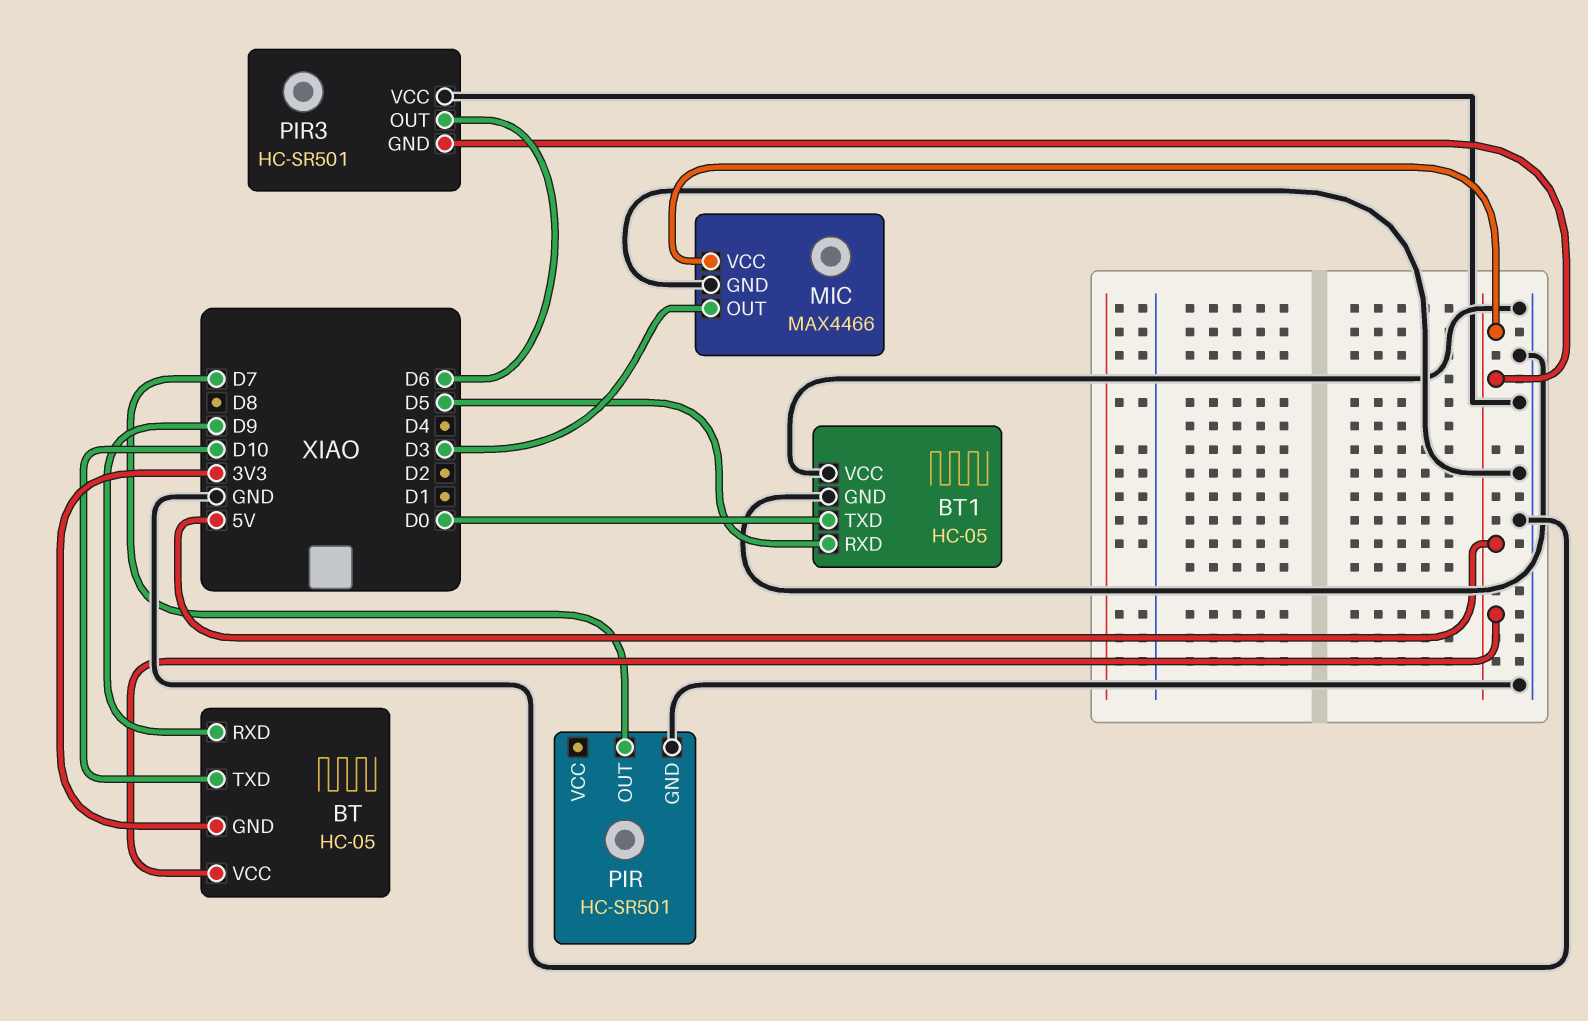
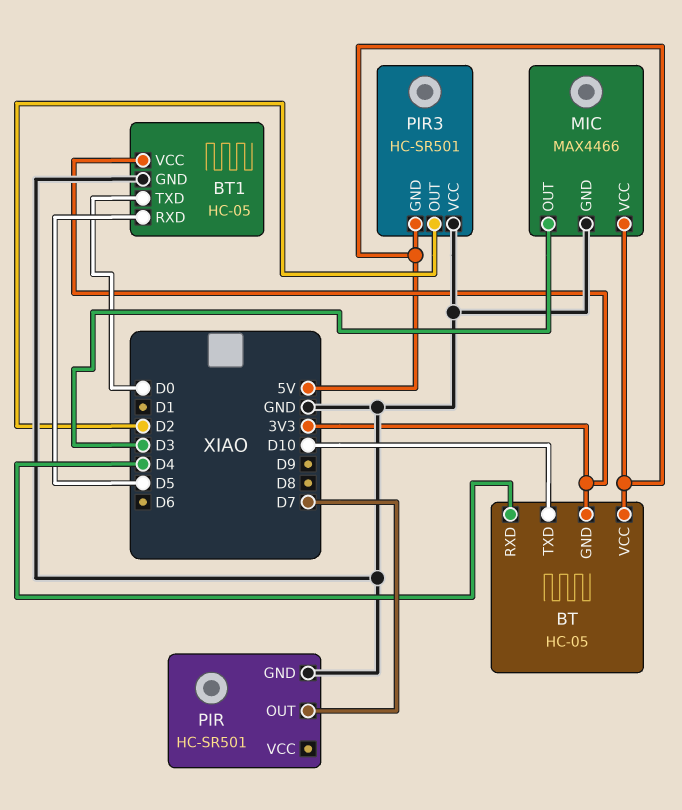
BT pin RXD: D9 -> D4
BT1 pin VCC: GND -> 3V3
PIR3 pin OUT: D6 -> D2

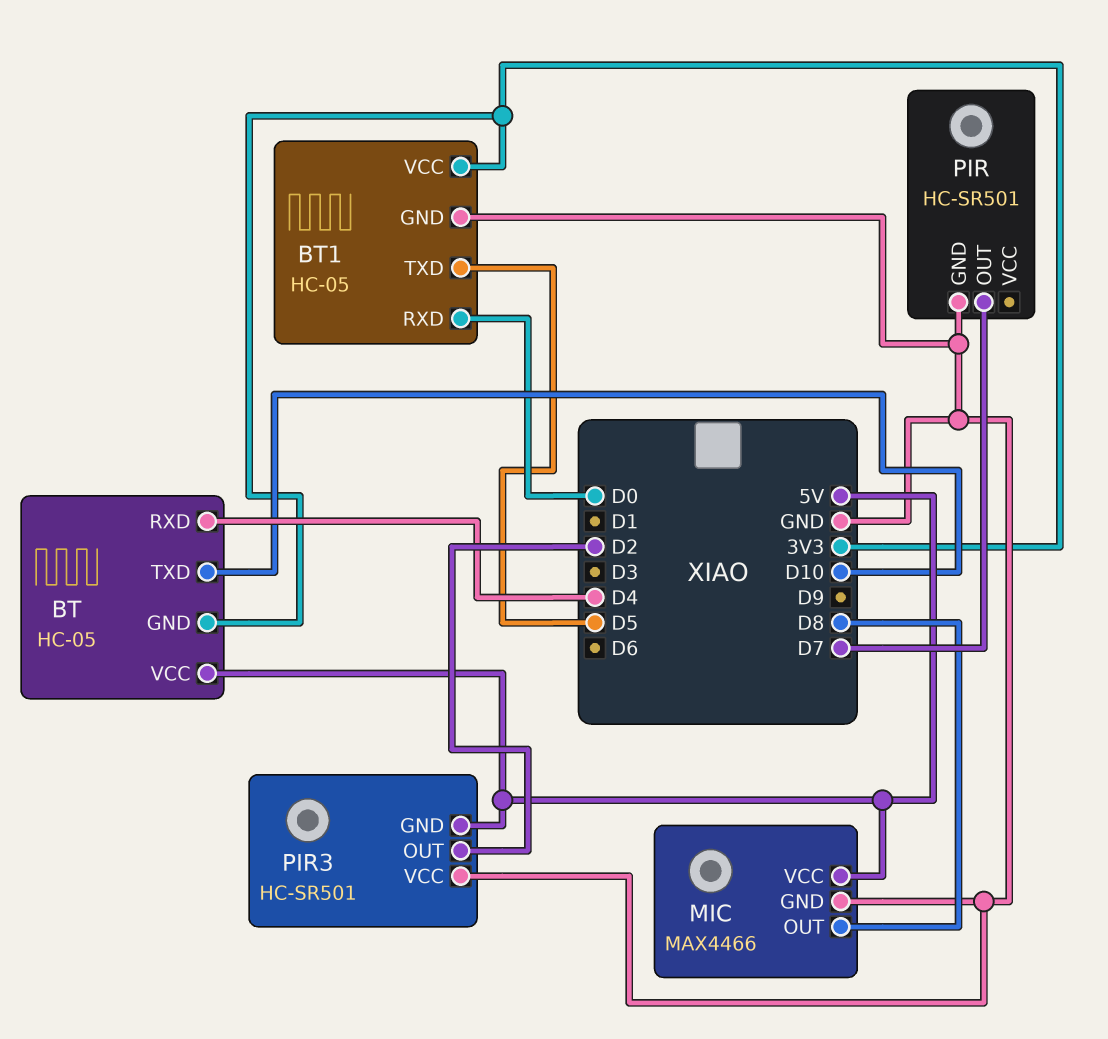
BT1 pin RXD: D5 -> D0
BT1 pin TXD: D0 -> D5
MIC pin OUT: D3 -> D8

